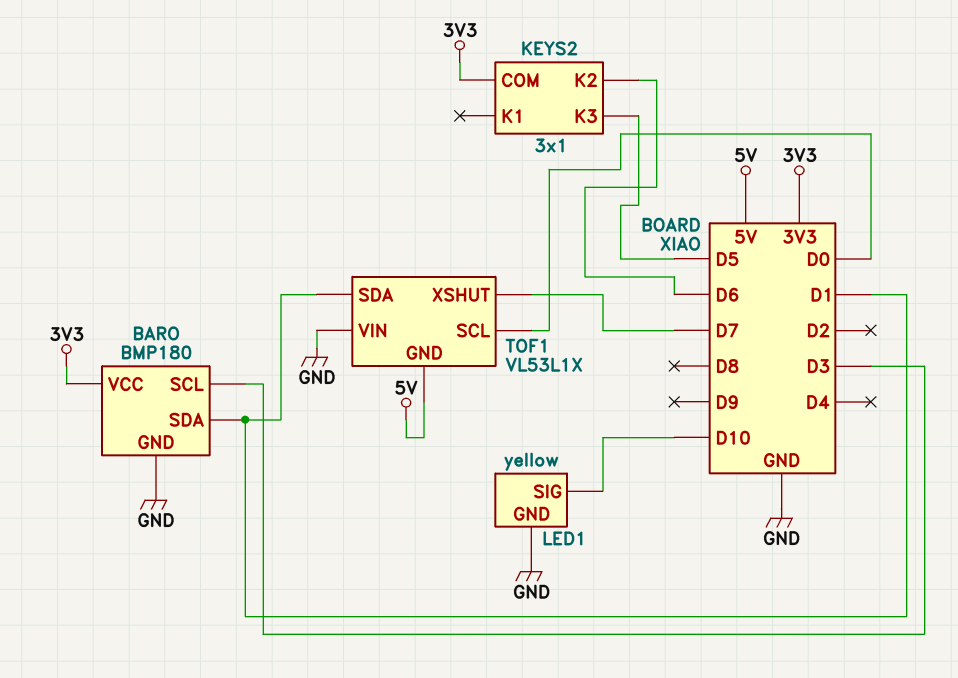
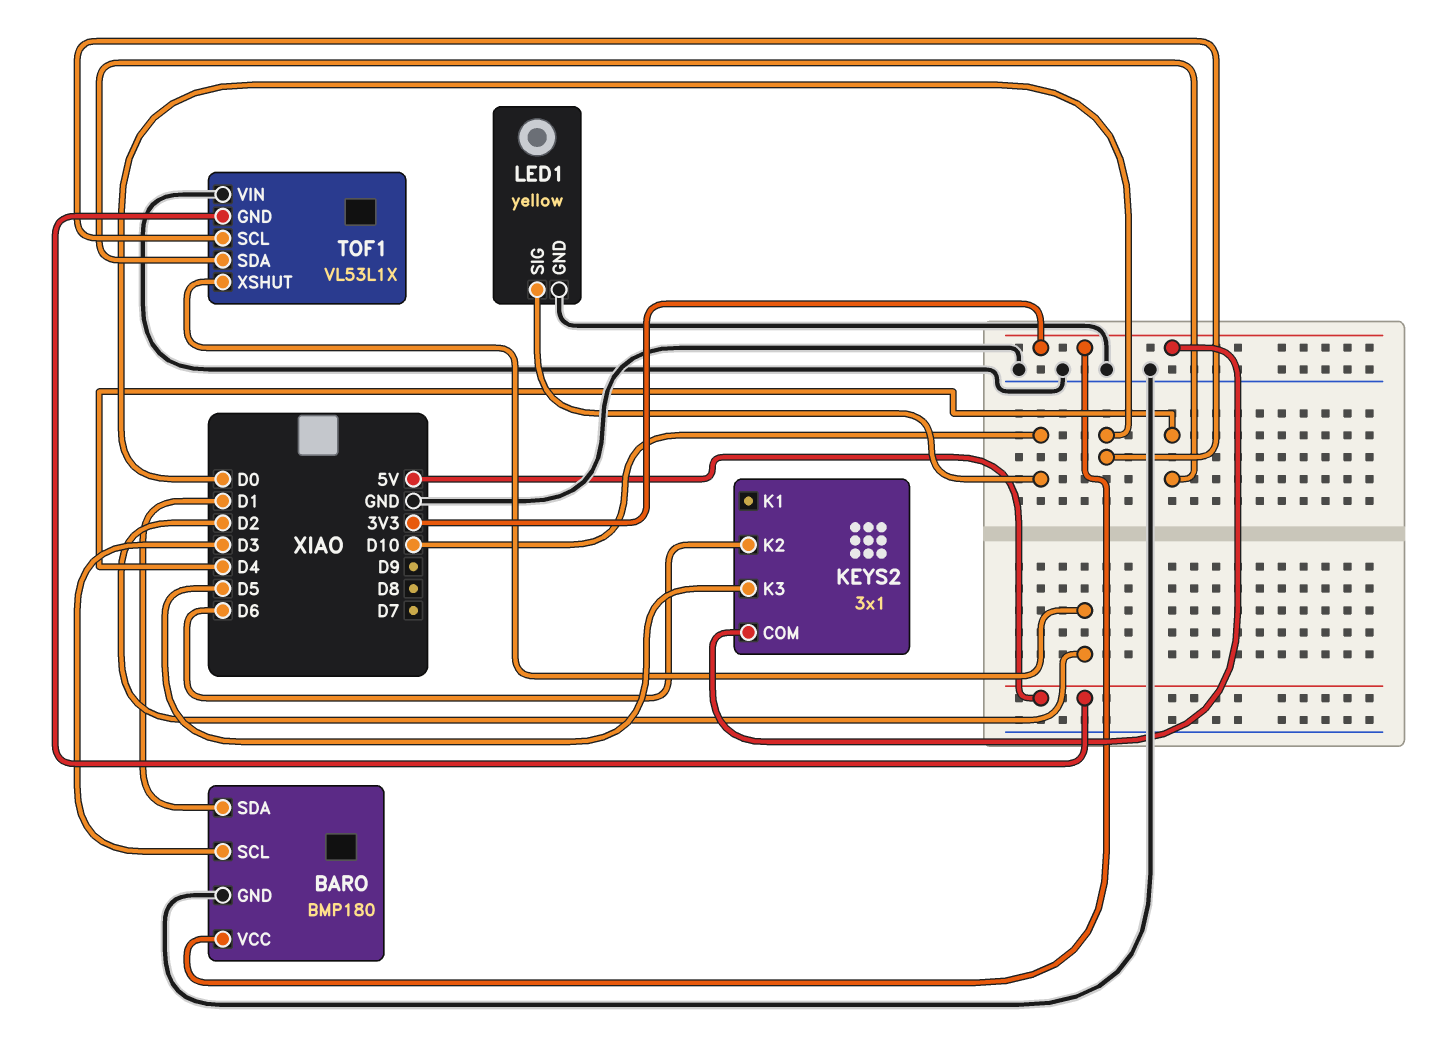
TOF1 pin SDA: D1 -> D4
TOF1 pin XSHUT: D7 -> D2

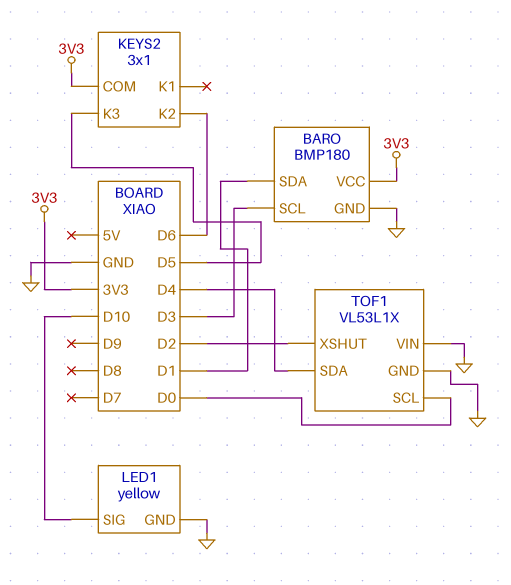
TOF1 pin GND: 5V -> GND

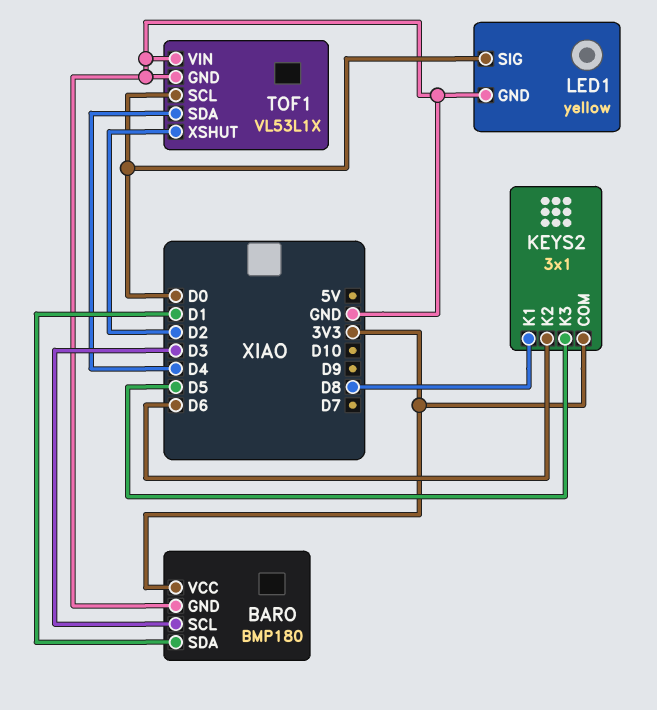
KEYS2 pin K1: none -> D8
LED1 pin SIG: D10 -> D0

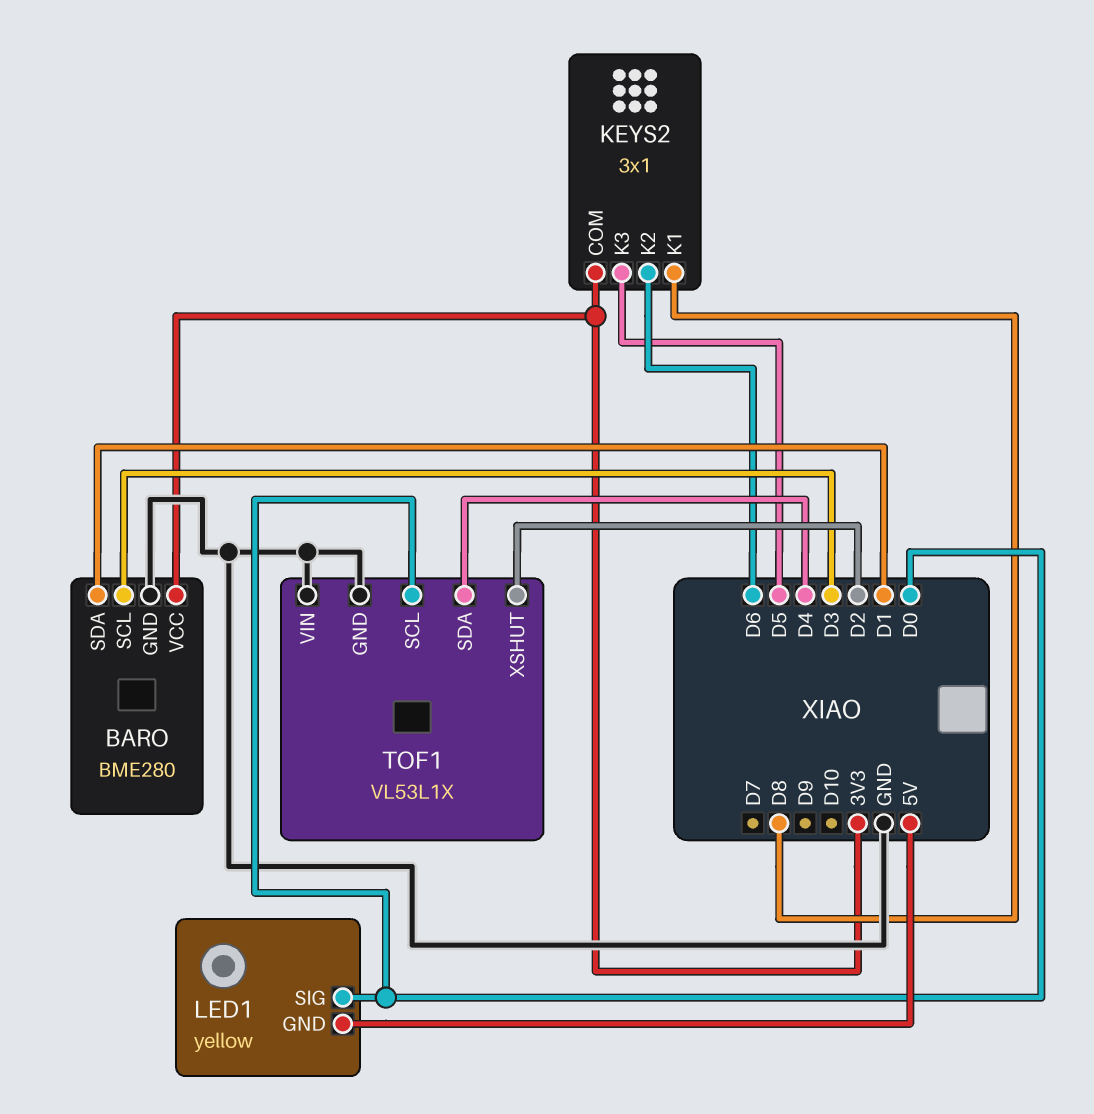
BARO: BMP180 -> BME280
LED1 pin GND: GND -> 5V

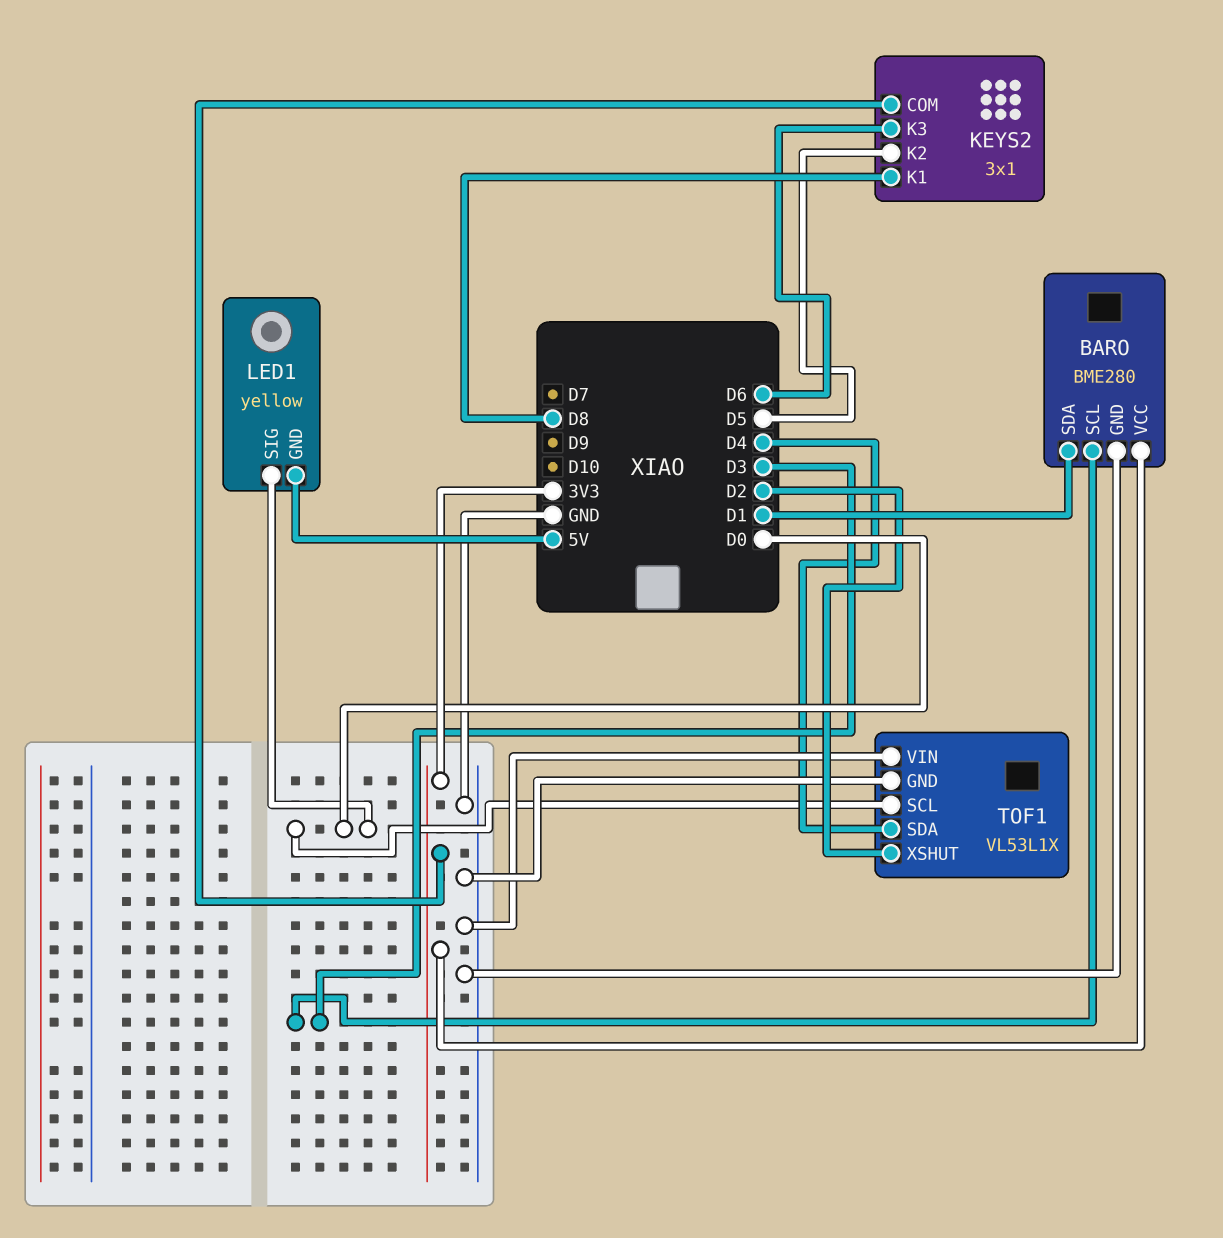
KEYS2 pin K2: D6 -> D5
KEYS2 pin K3: D5 -> D6

